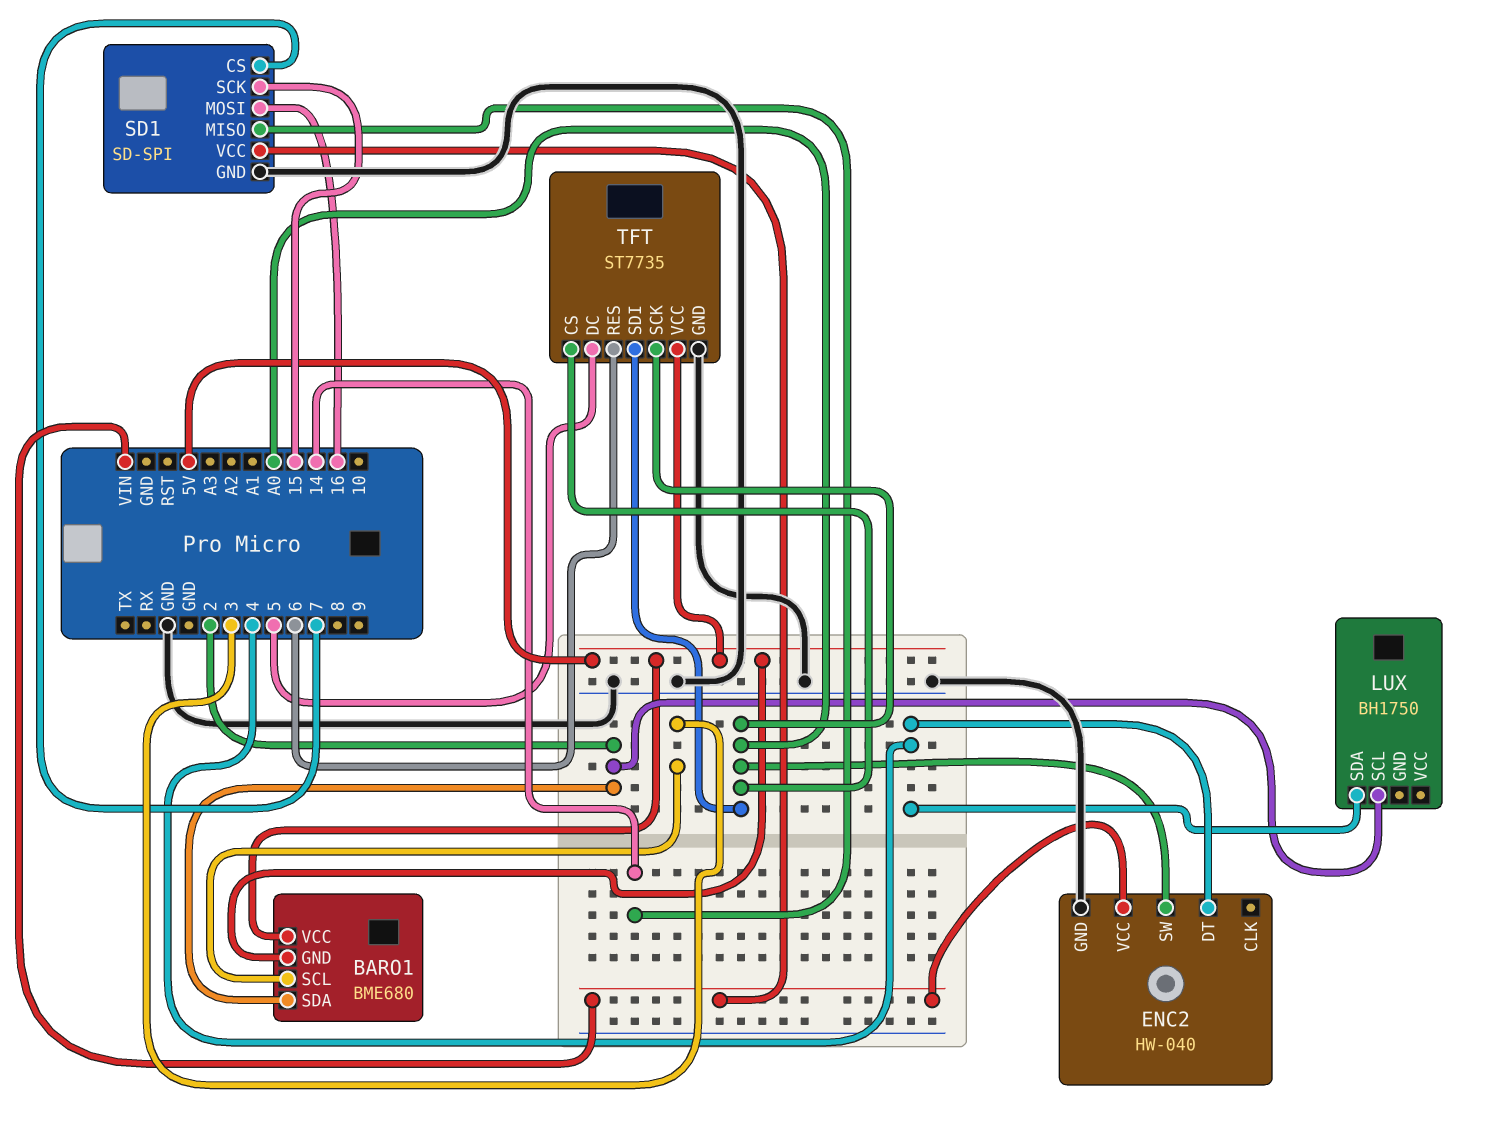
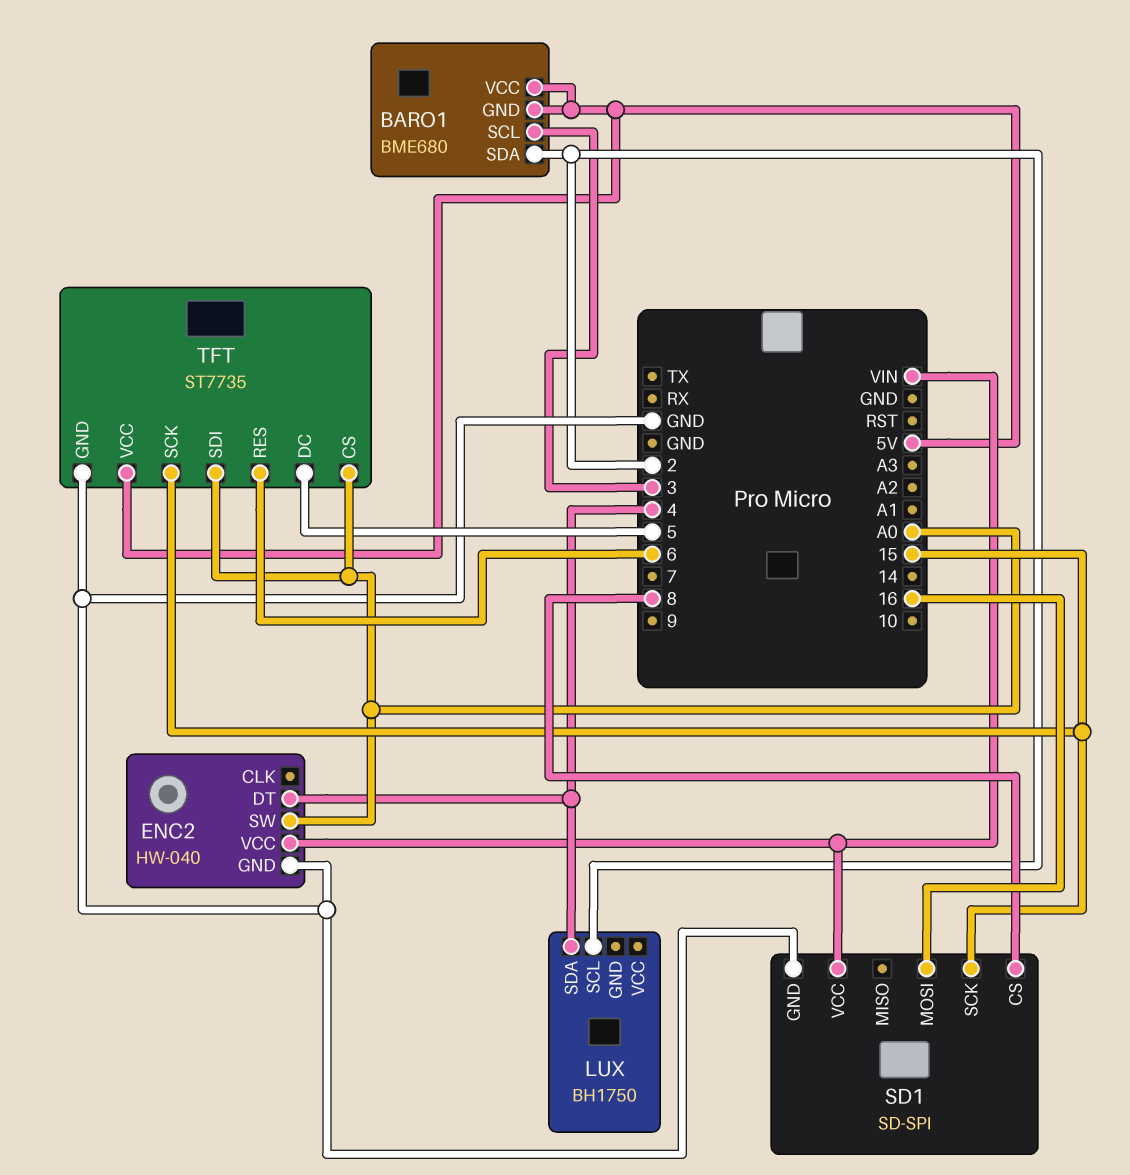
SD1 pin CS: 7 -> 8
SD1 pin MISO: 14 -> none
TFT pin SCK: A0 -> 15

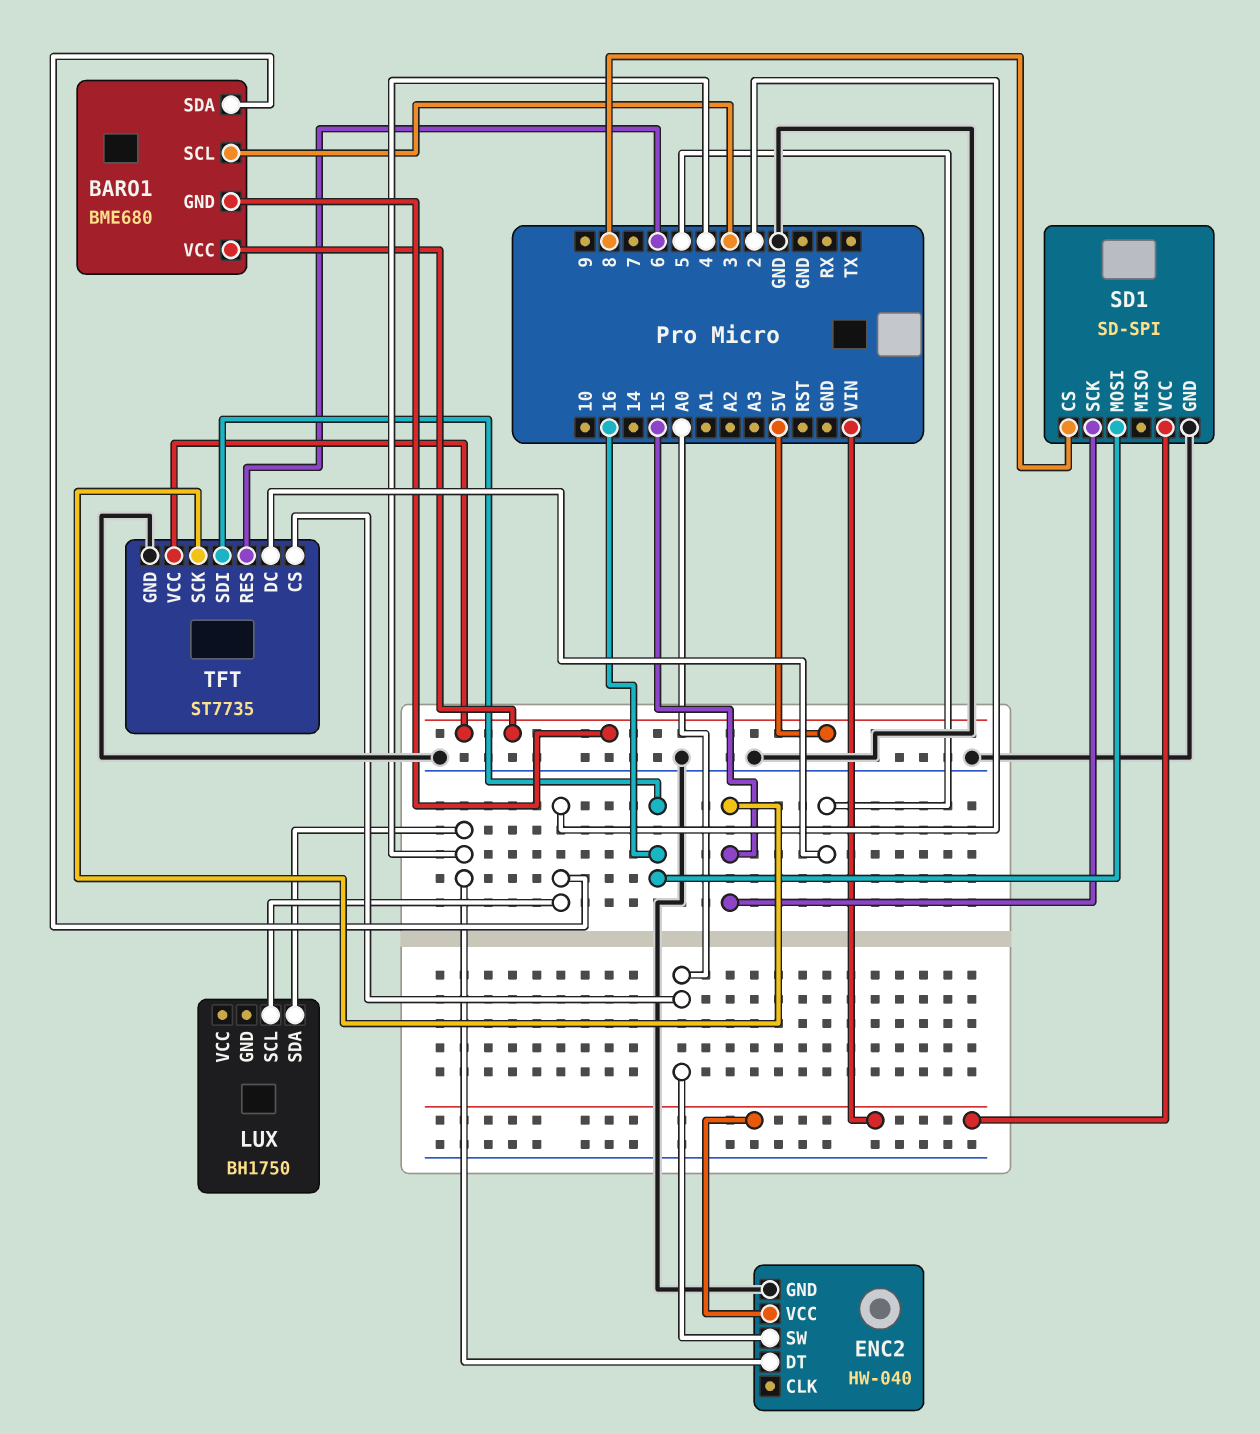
TFT pin SDI: A0 -> 16

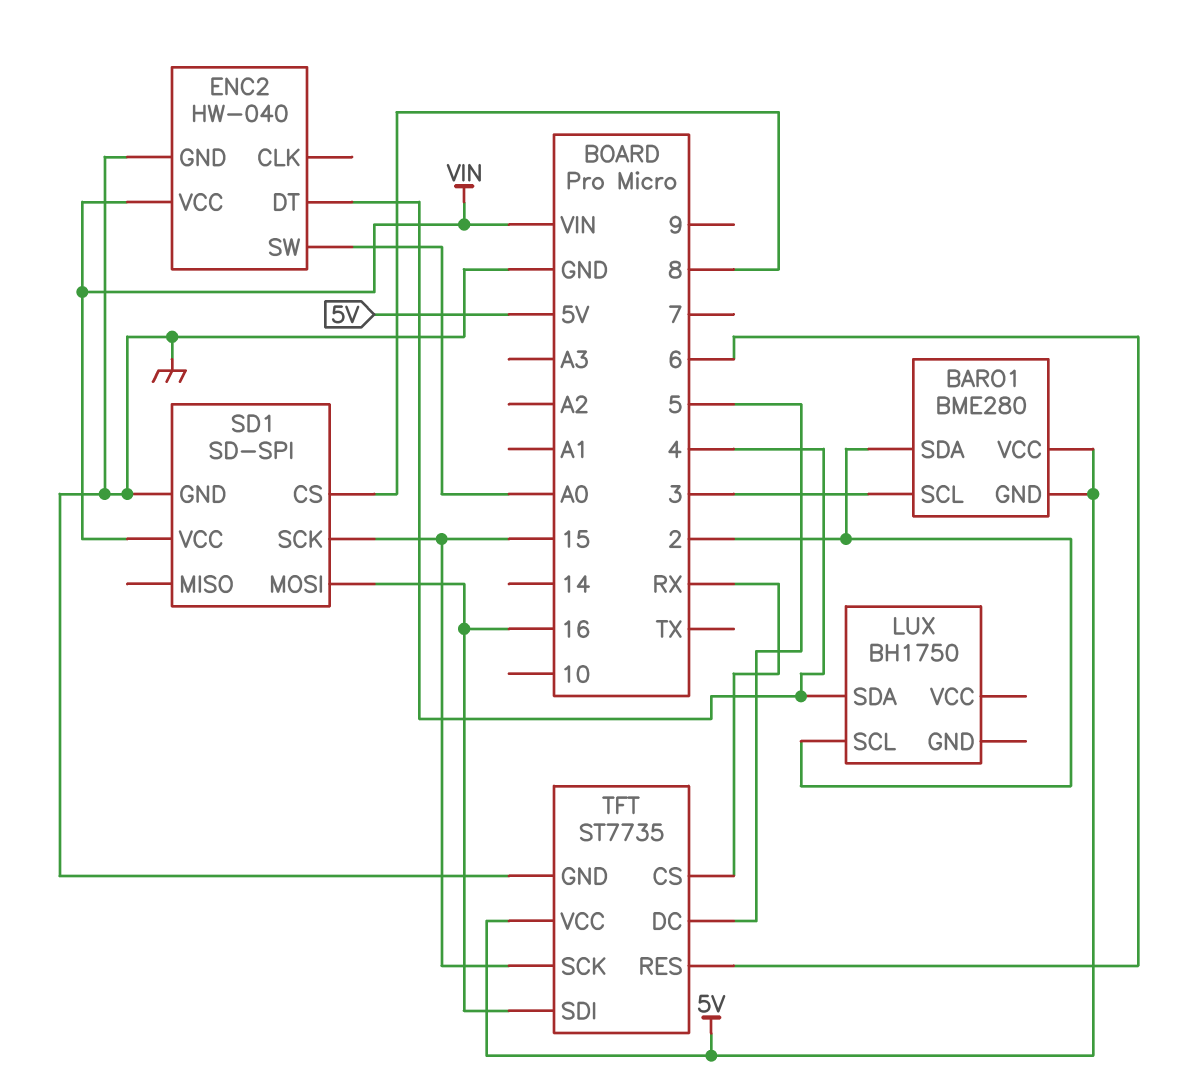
BARO1: BME680 -> BME280
TFT pin CS: A0 -> RX

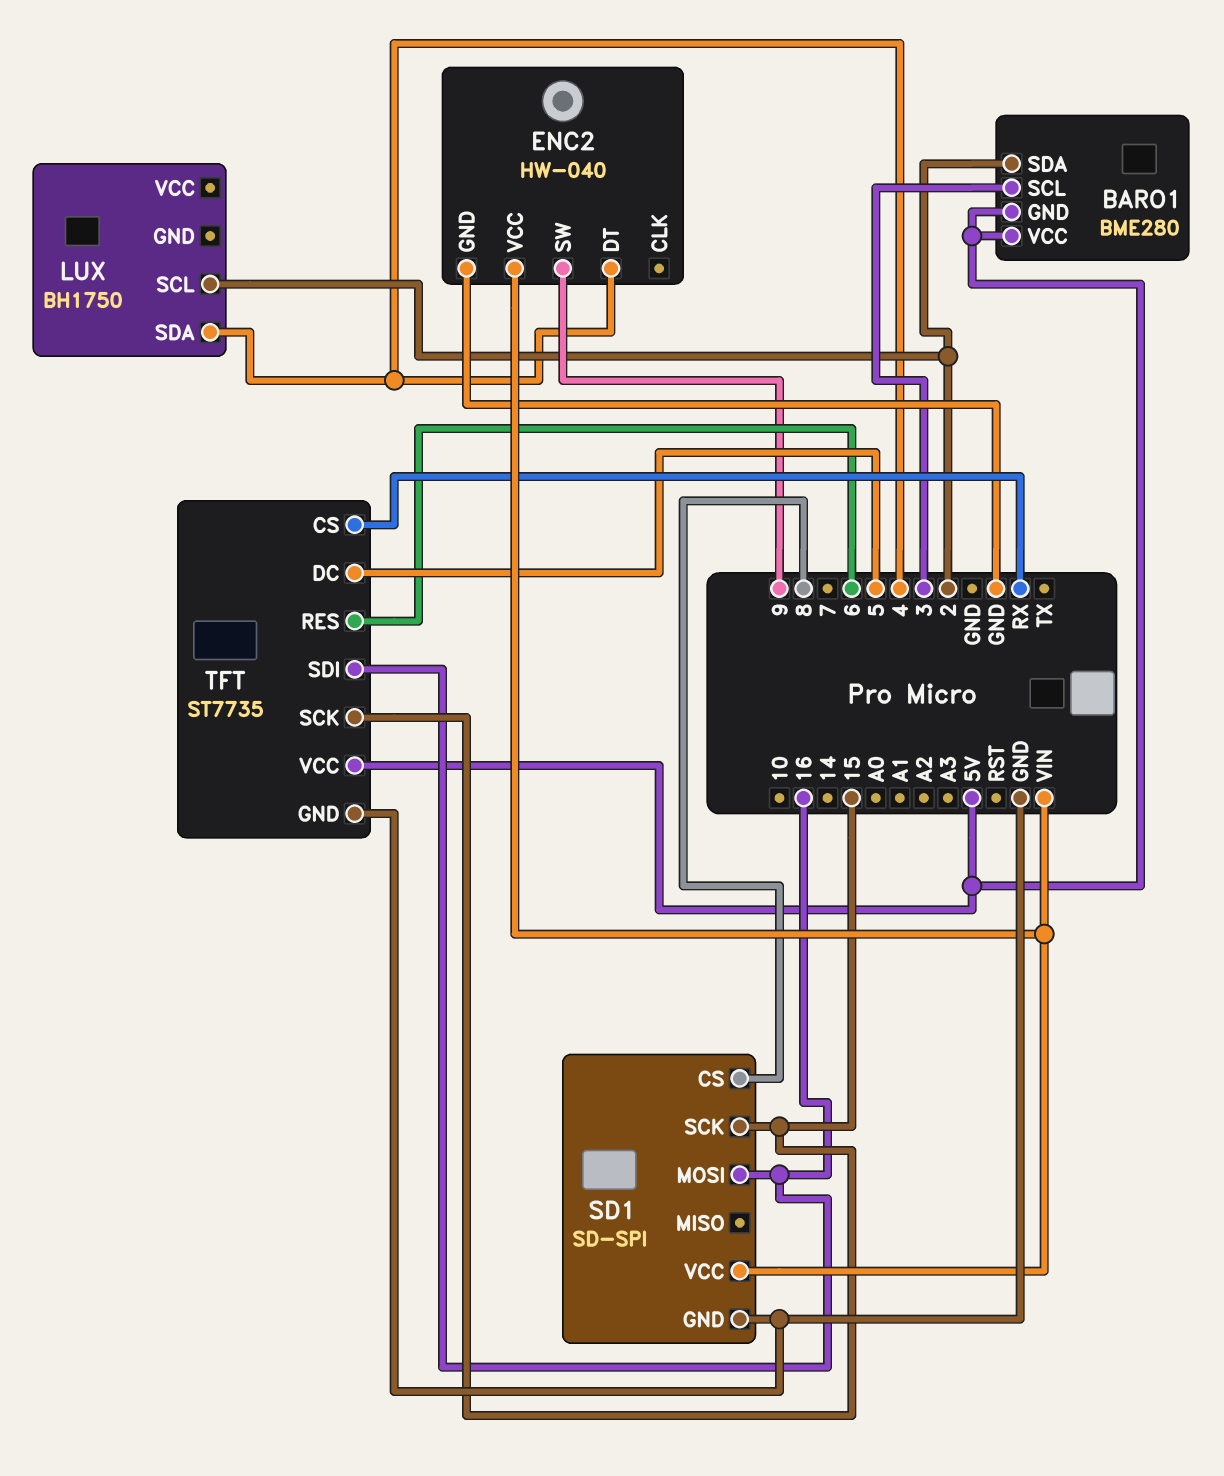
ENC2 pin SW: A0 -> 9

